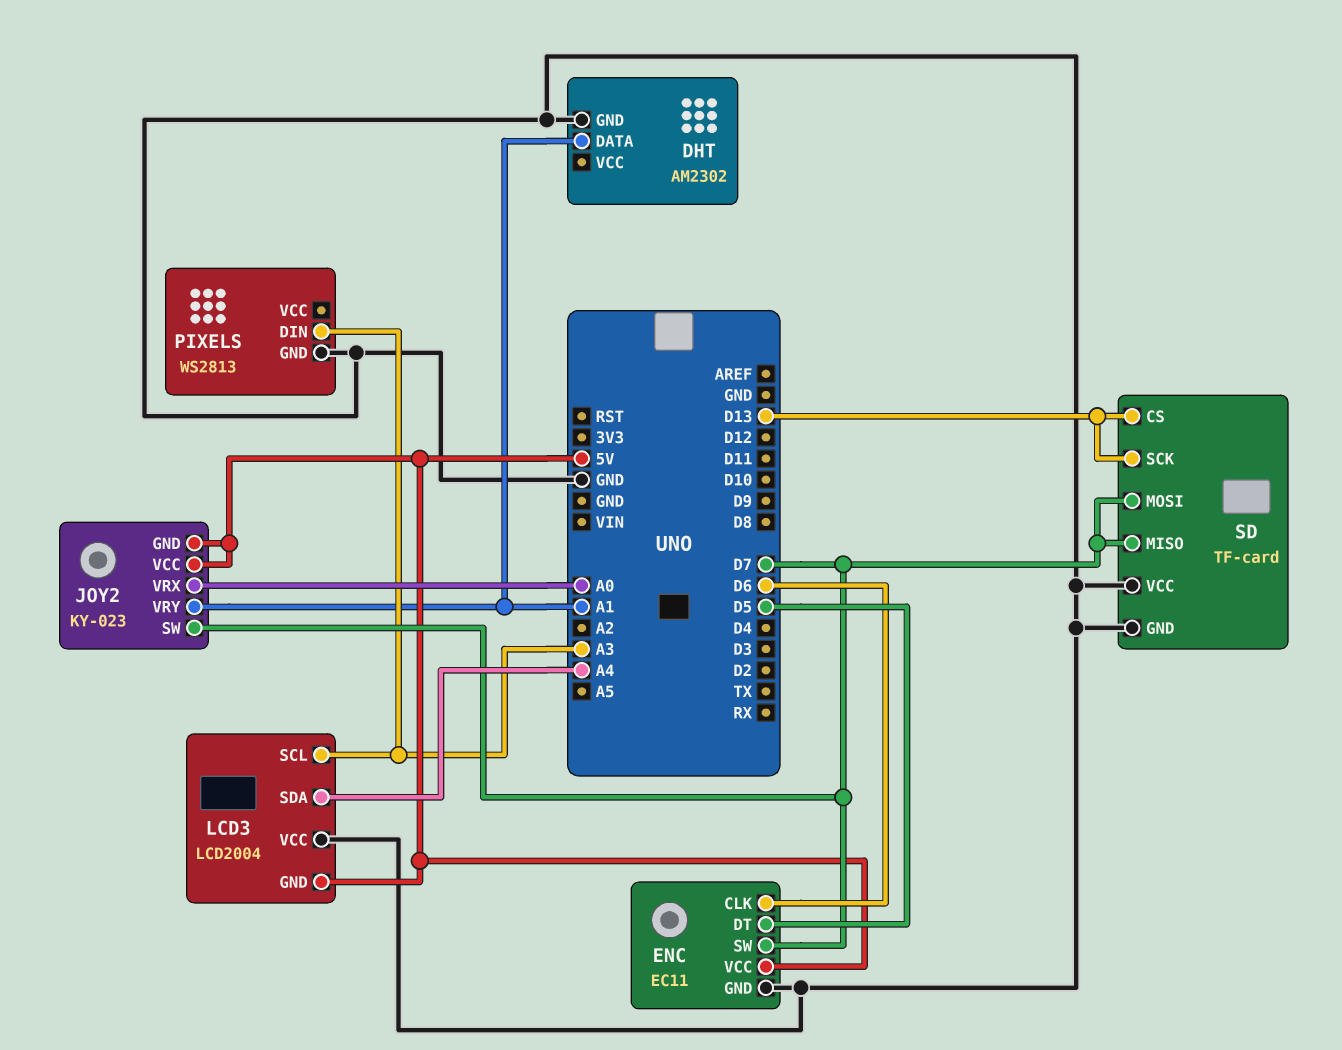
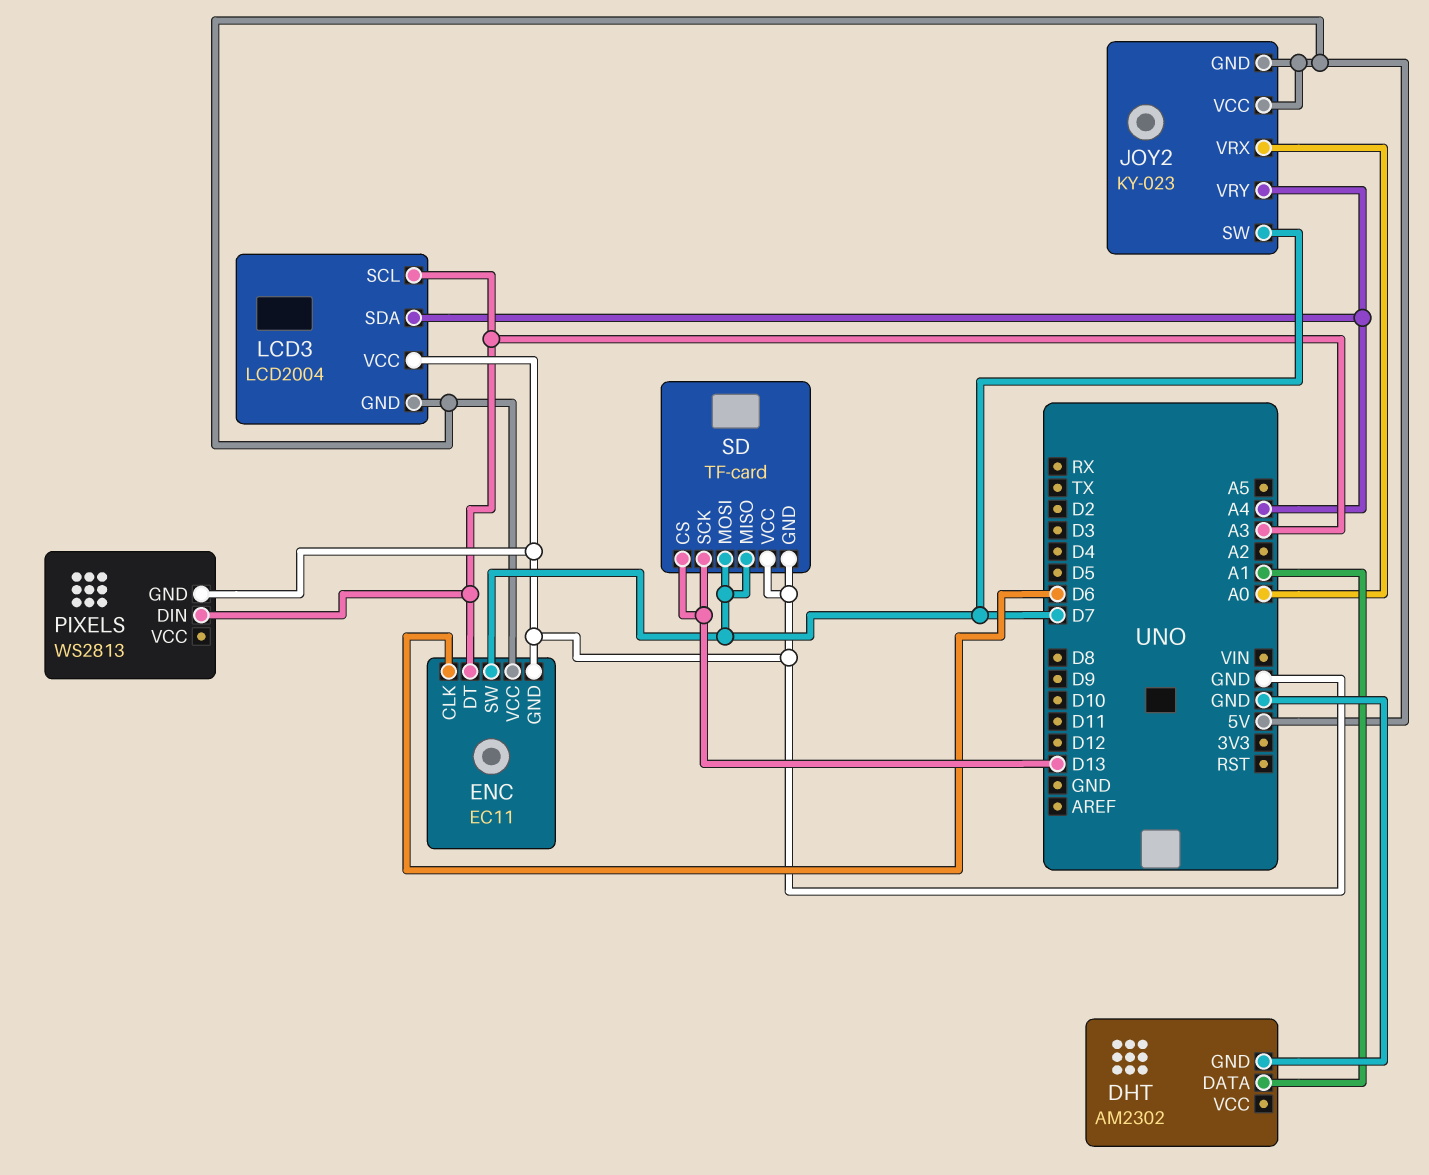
ENC pin DT: D5 -> A3
JOY2 pin VRY: A1 -> A4

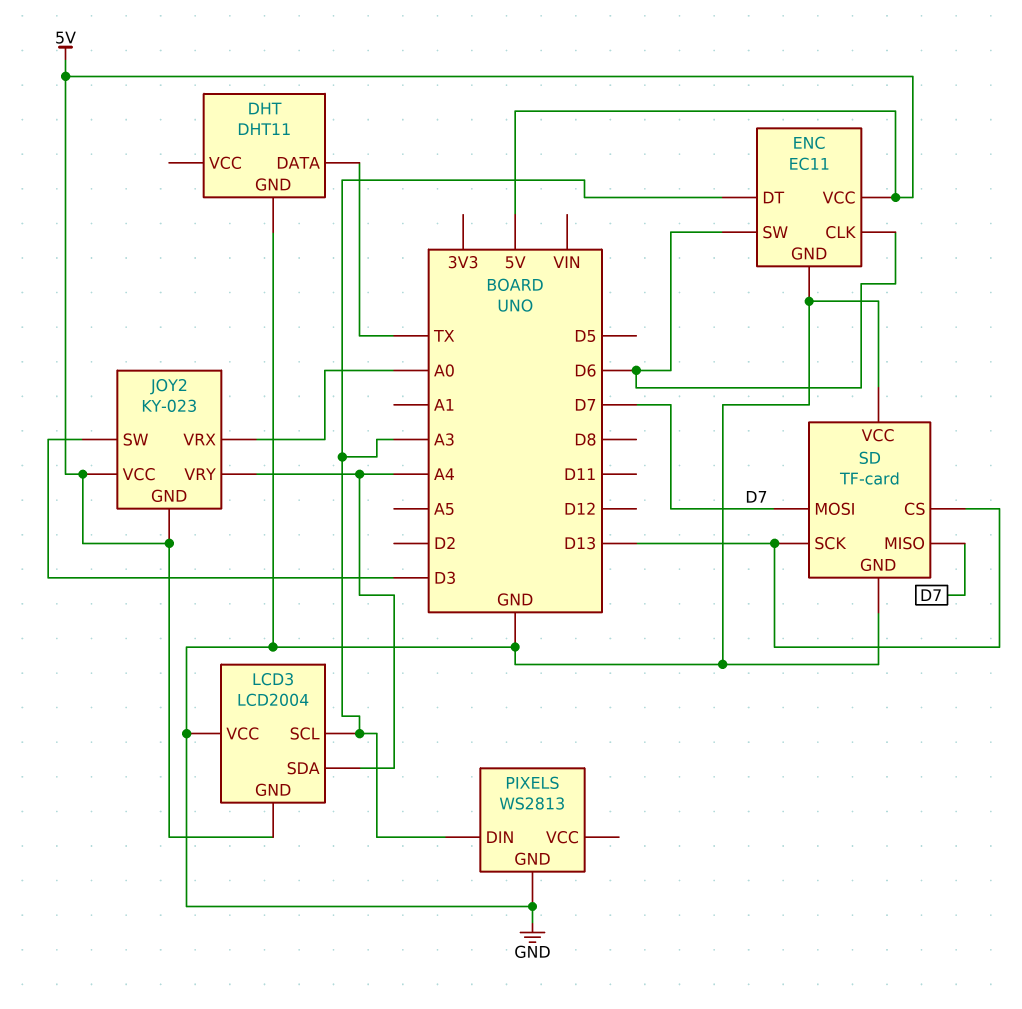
DHT: AM2302 -> DHT11
DHT pin DATA: A1 -> TX
ENC pin SW: D7 -> D6
JOY2 pin SW: D7 -> D3

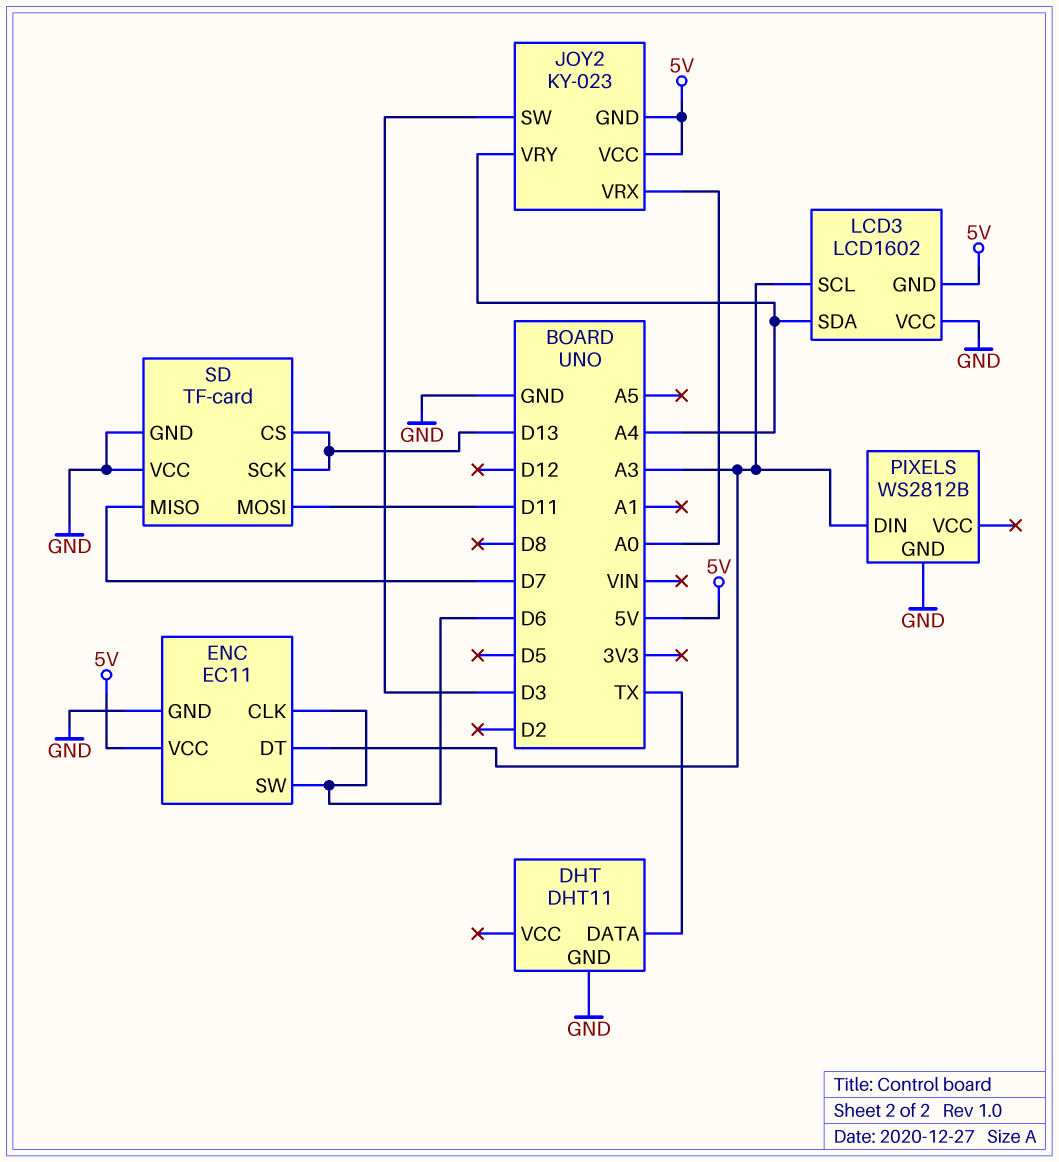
LCD3: LCD2004 -> LCD1602
PIXELS: WS2813 -> WS2812B
SD pin MOSI: D7 -> D11

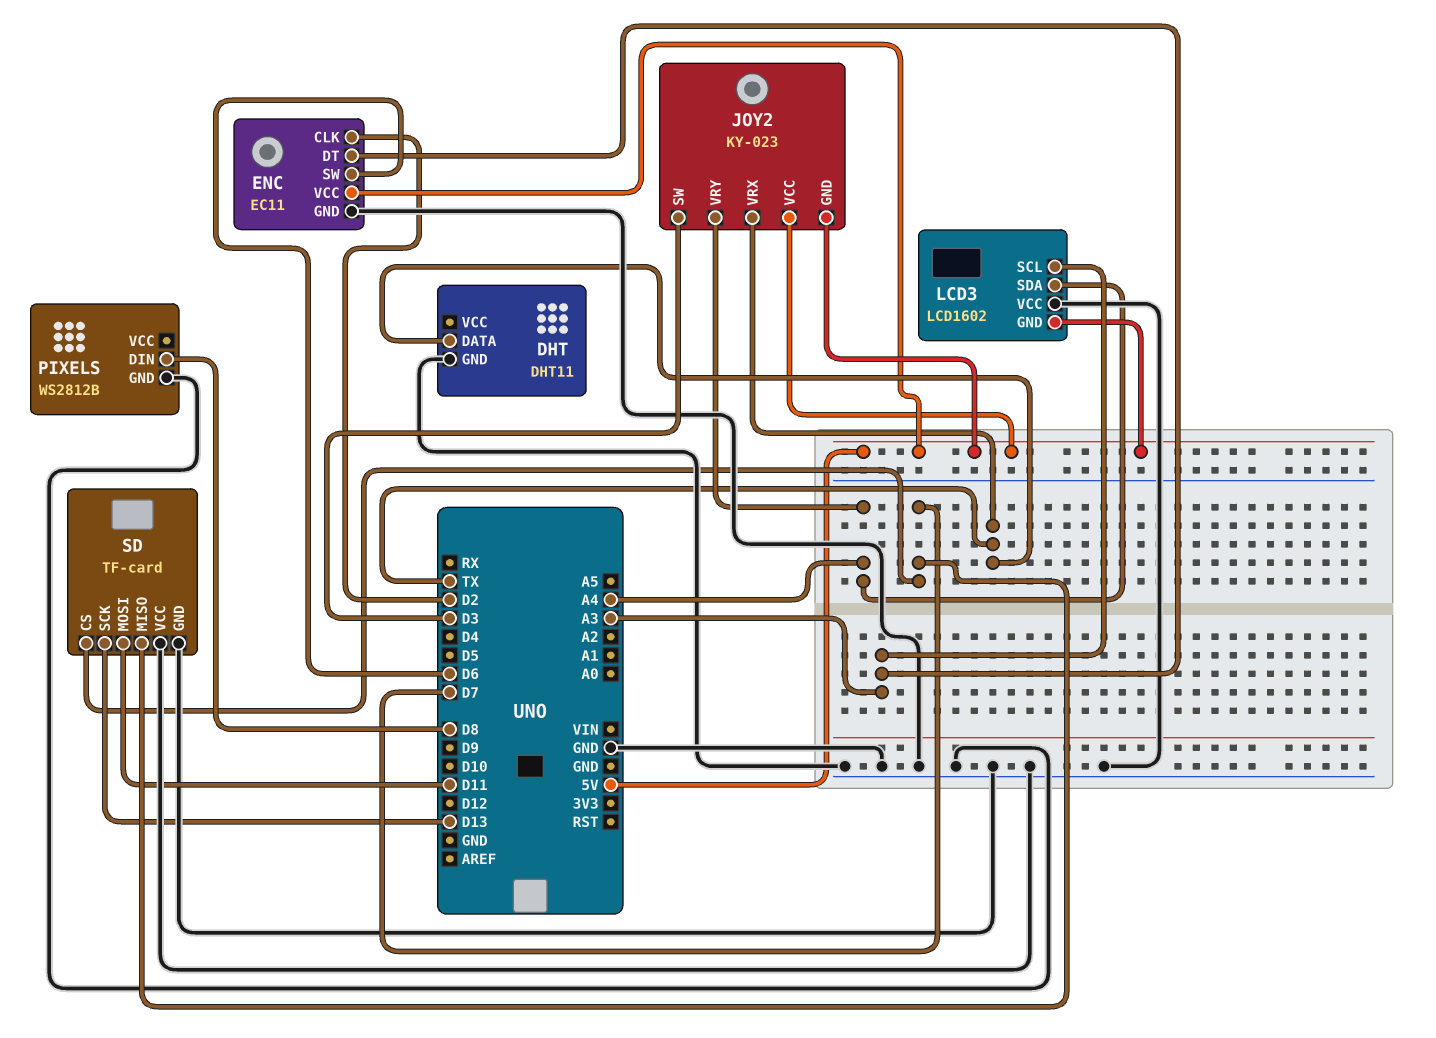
ENC pin CLK: D6 -> D2
JOY2 pin VRX: A0 -> TX
PIXELS pin DIN: A3 -> D8
SD pin CS: D13 -> D7

